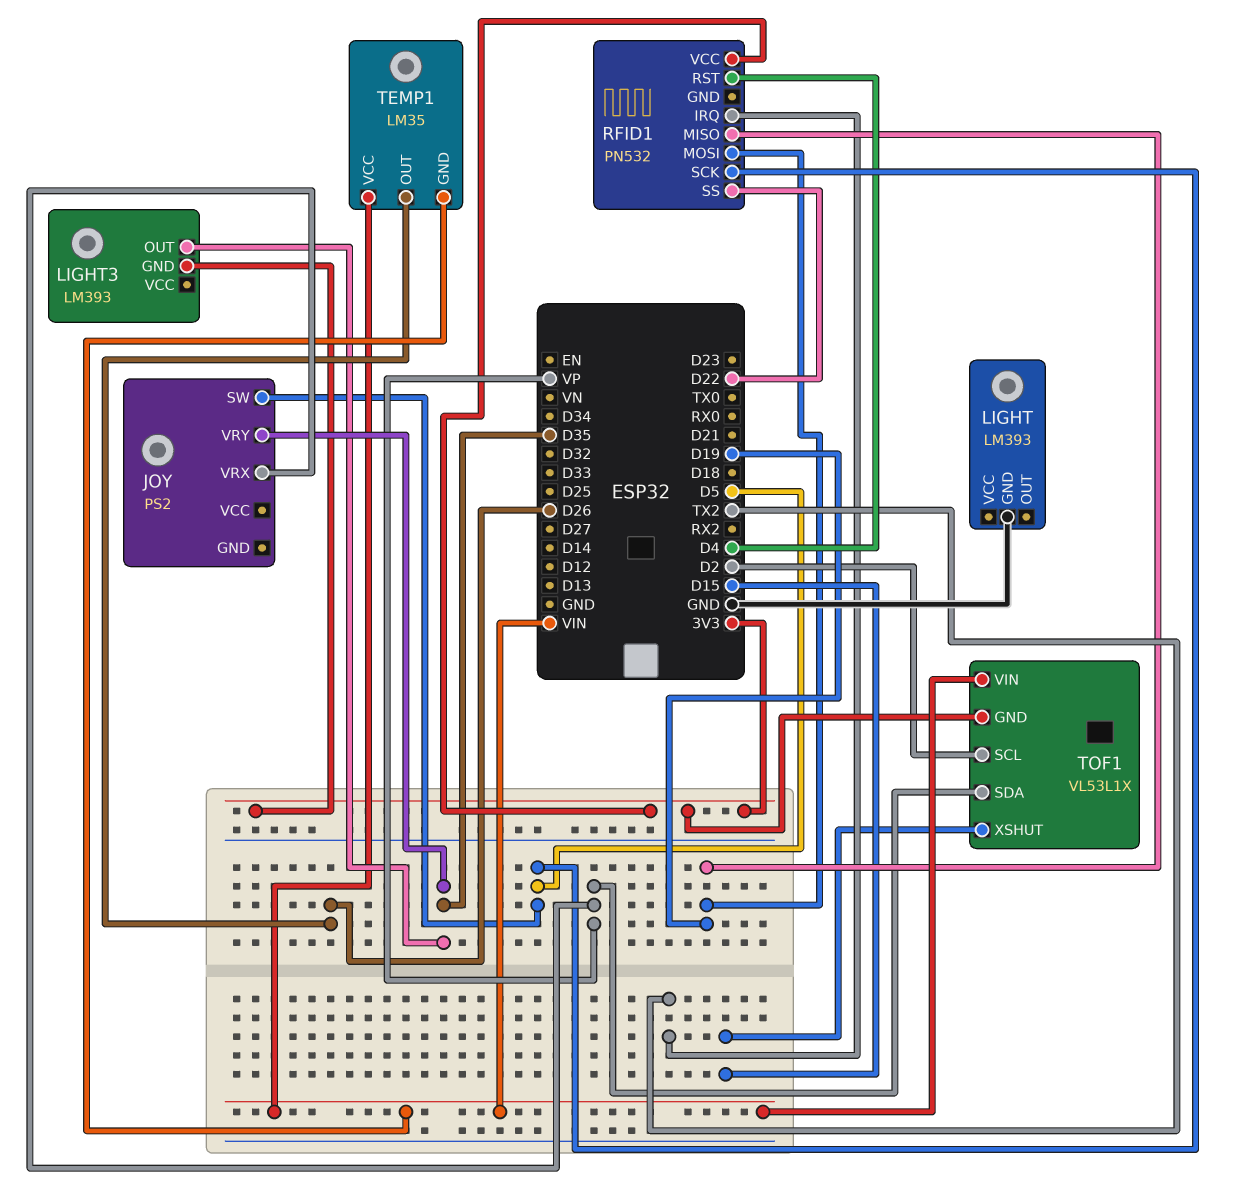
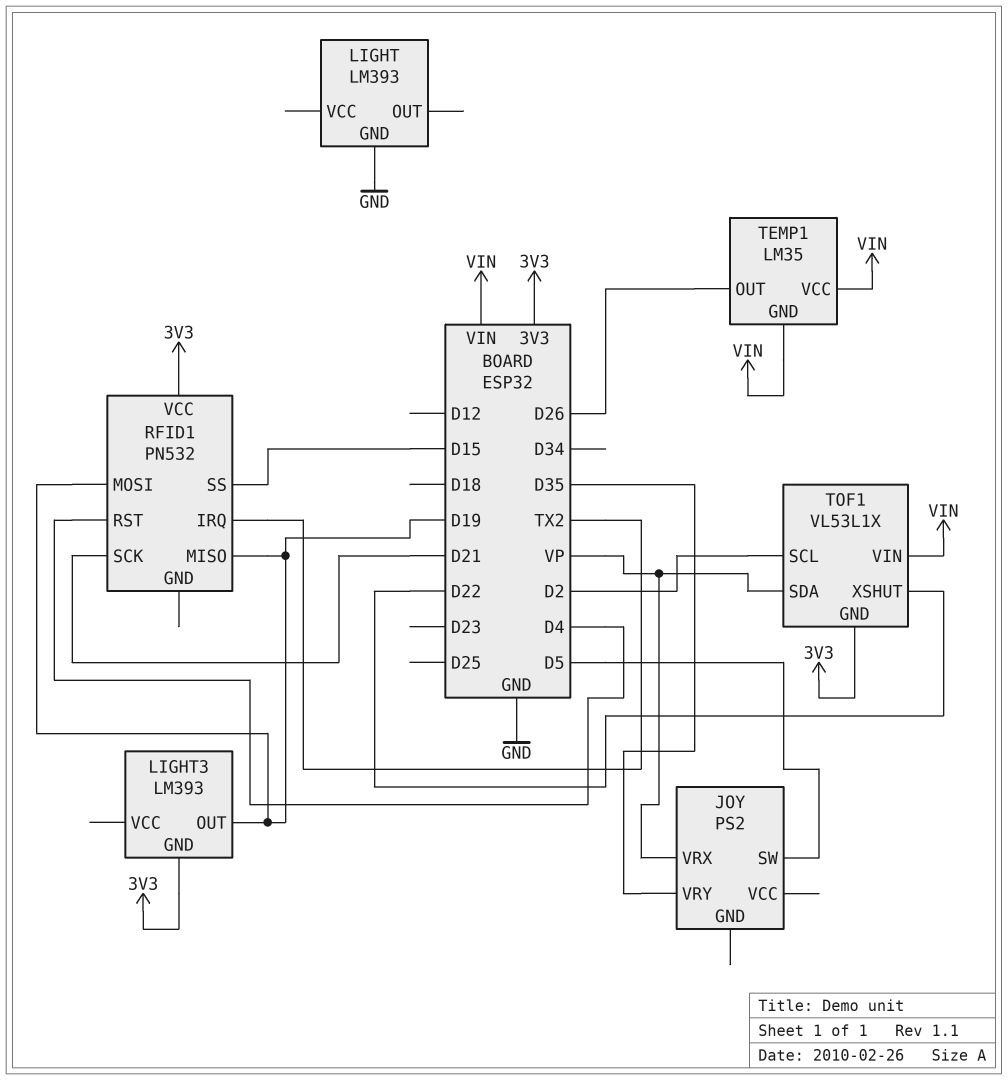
LIGHT3 pin OUT: D35 -> D19
RFID1 pin SCK: D5 -> D21
RFID1 pin SS: D22 -> D15
TOF1 pin XSHUT: D15 -> D22

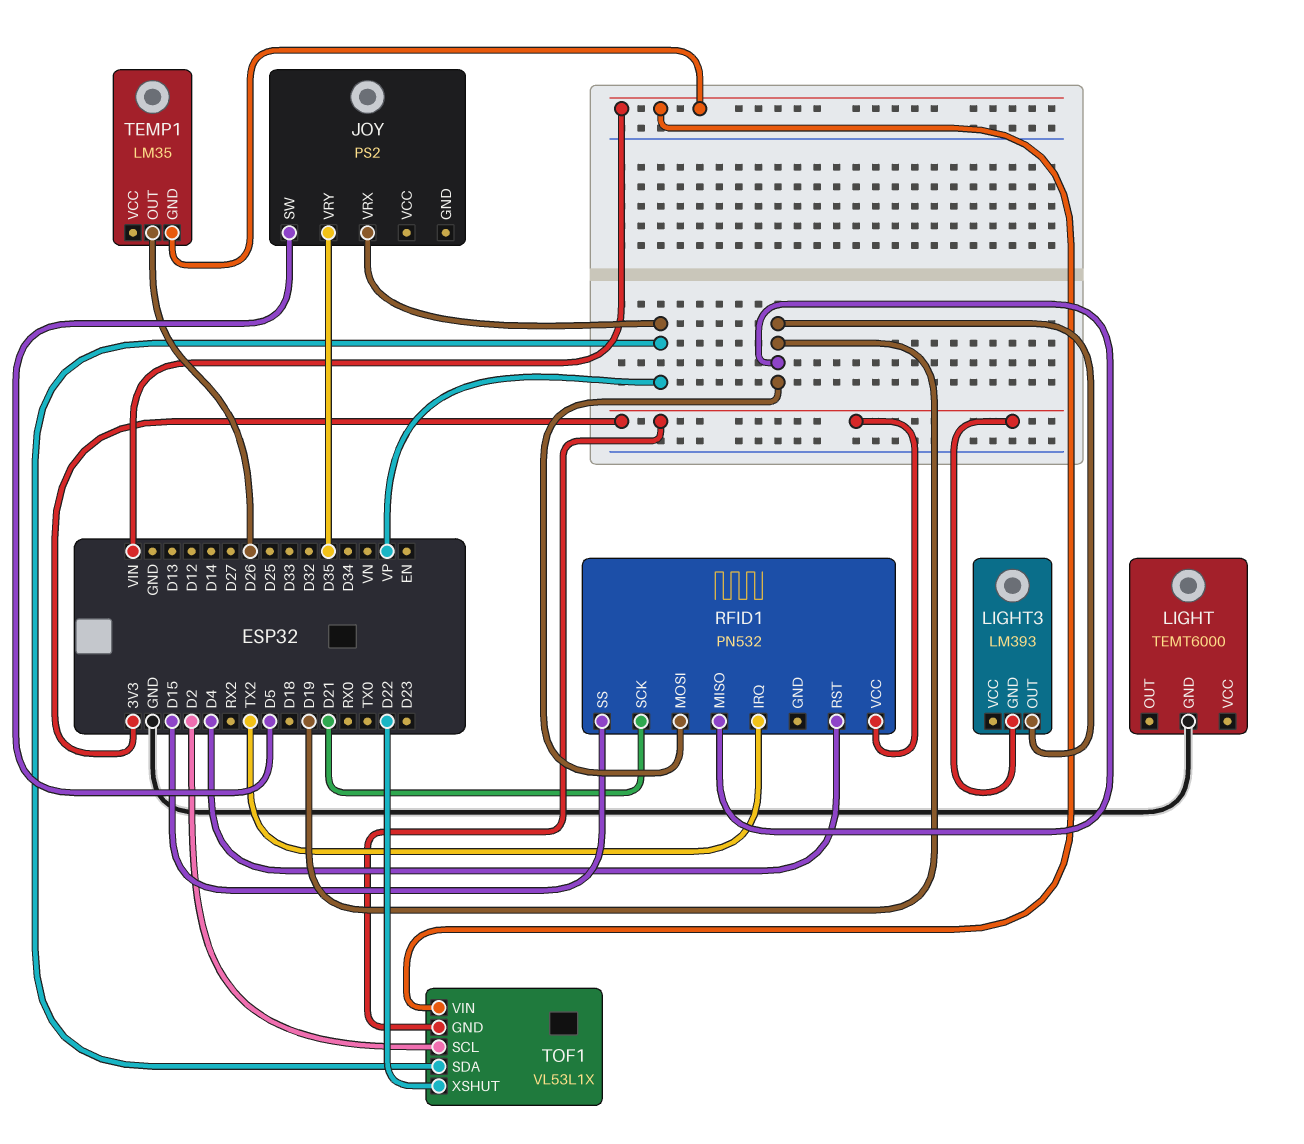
LIGHT: LM393 -> TEMT6000
TEMP1 pin VCC: VIN -> none

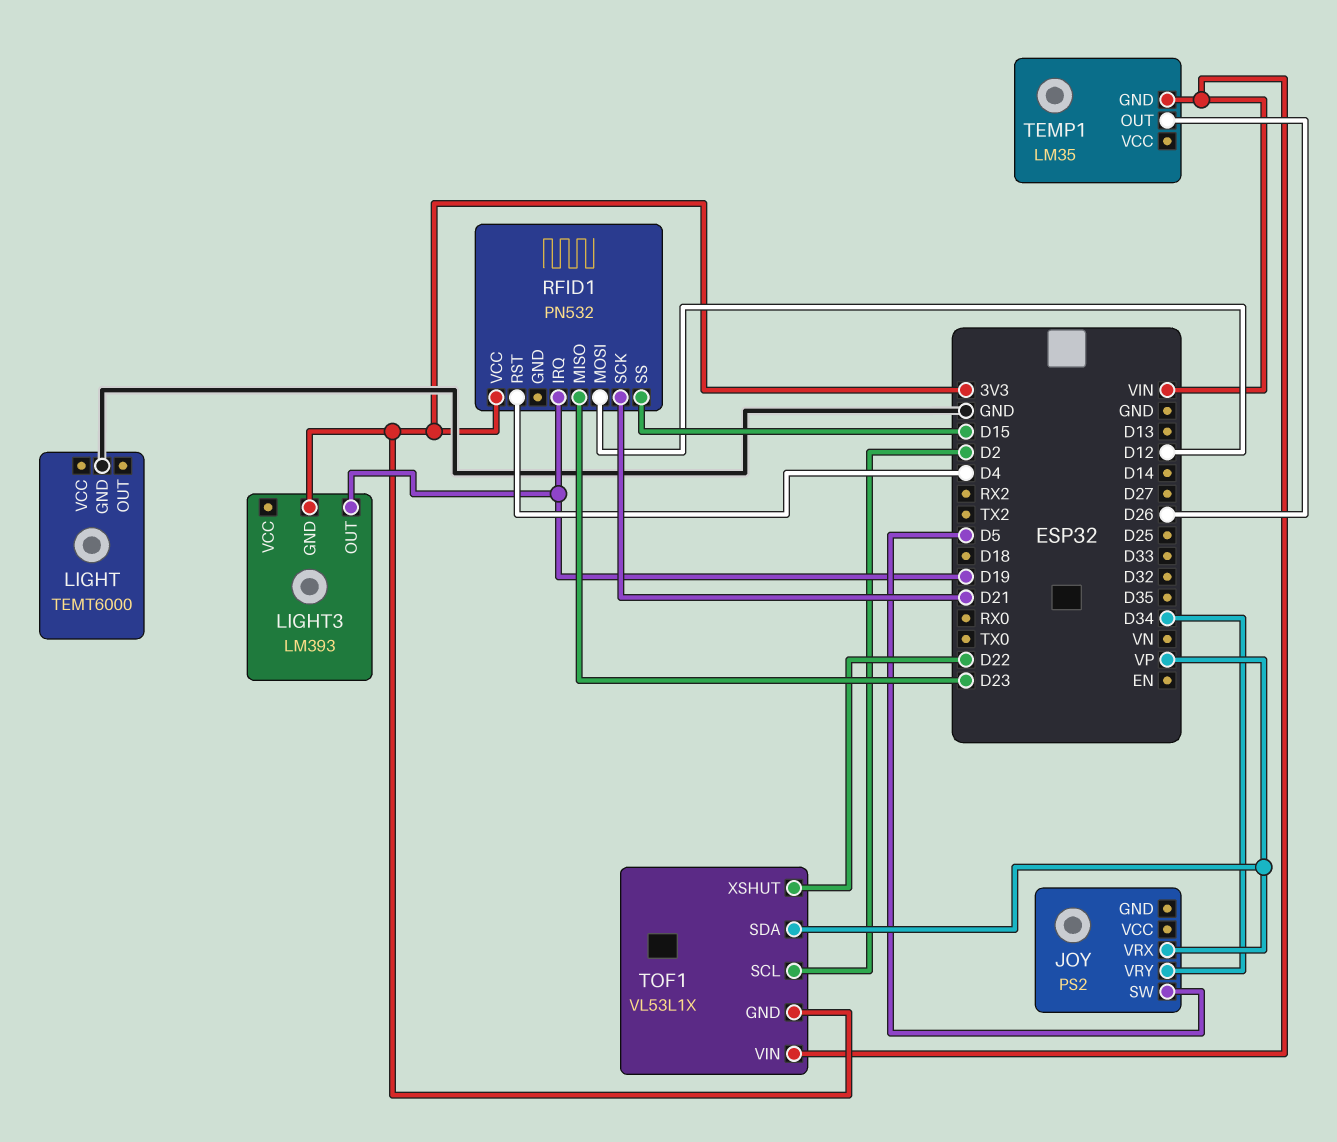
JOY pin VRY: D35 -> D34
RFID1 pin IRQ: TX2 -> D19
RFID1 pin MISO: D19 -> D23
RFID1 pin MOSI: D19 -> D12

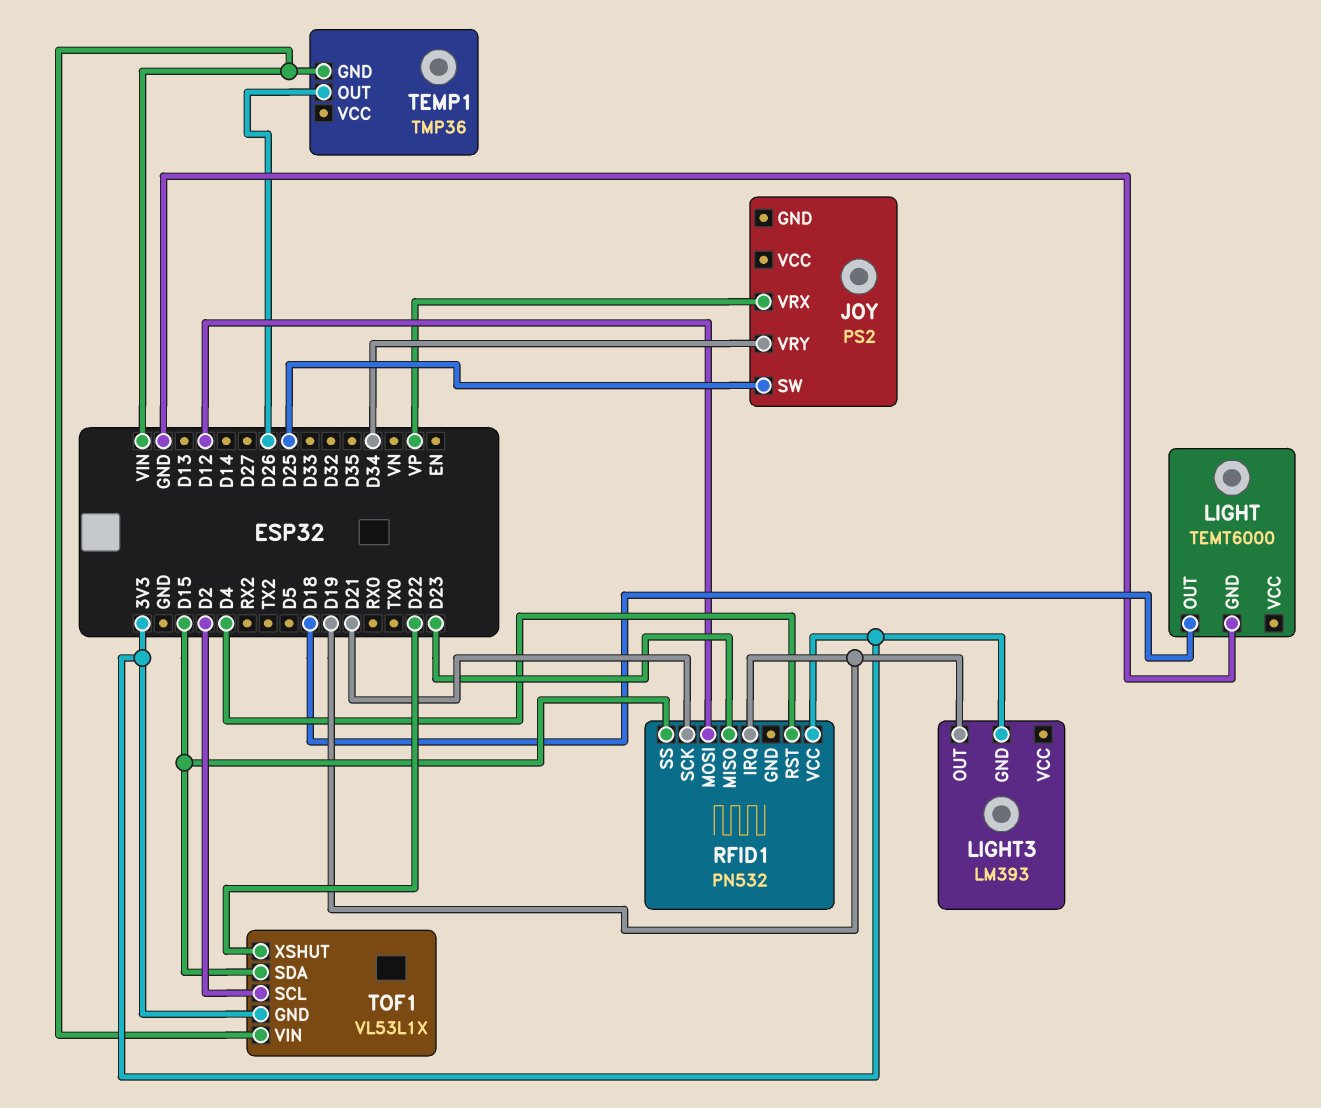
JOY pin SW: D5 -> D25
LIGHT pin OUT: none -> D18
TEMP1: LM35 -> TMP36
TOF1 pin SDA: VP -> D15

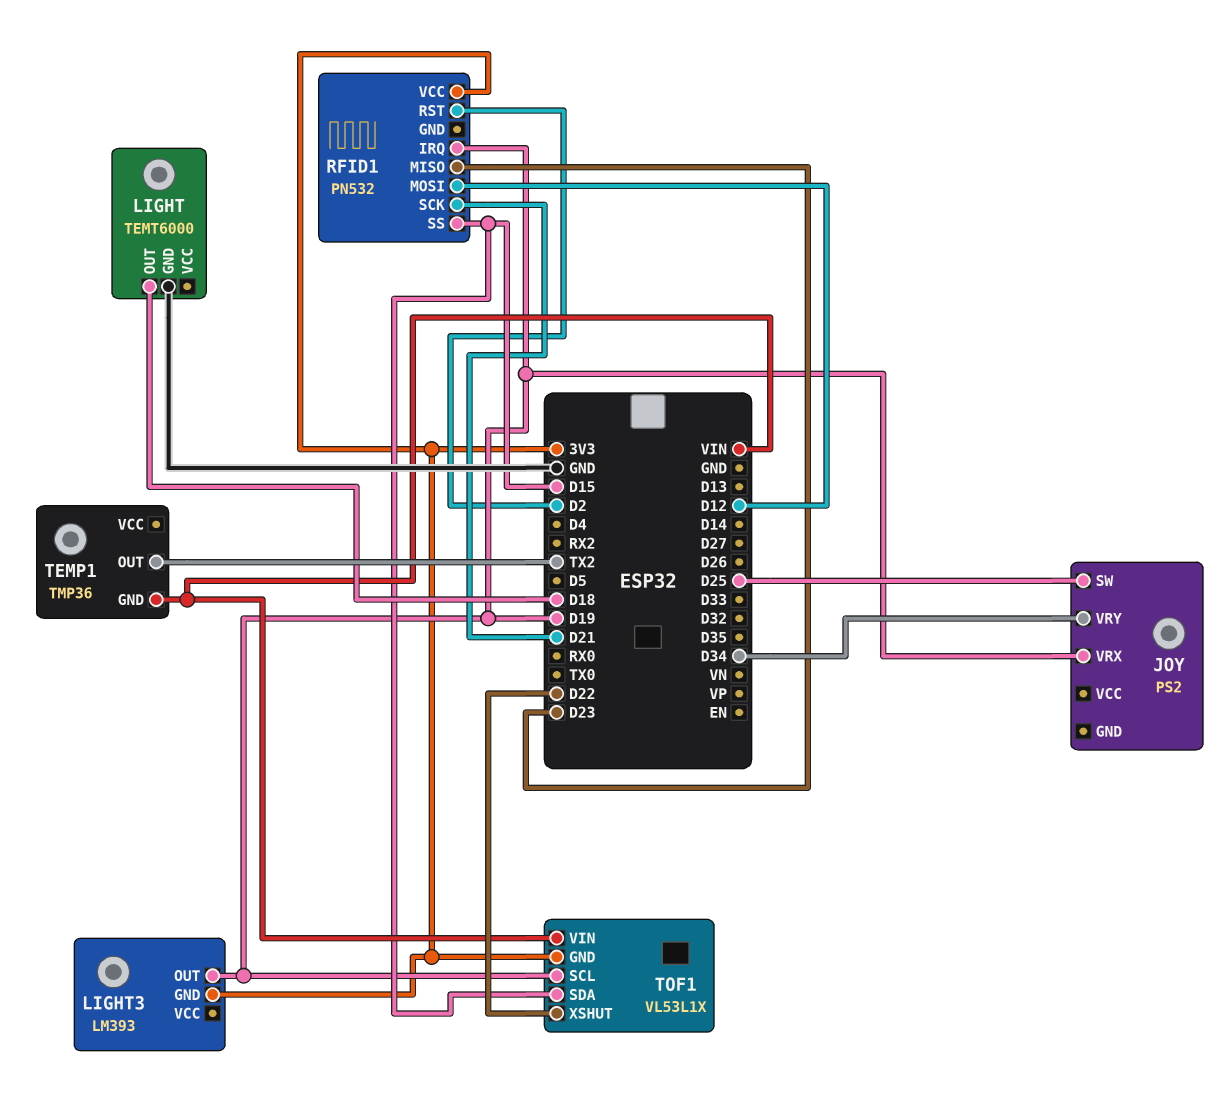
JOY pin VRX: VP -> D19
RFID1 pin RST: D4 -> D2
TEMP1 pin OUT: D26 -> TX2
TOF1 pin SCL: D2 -> D19

